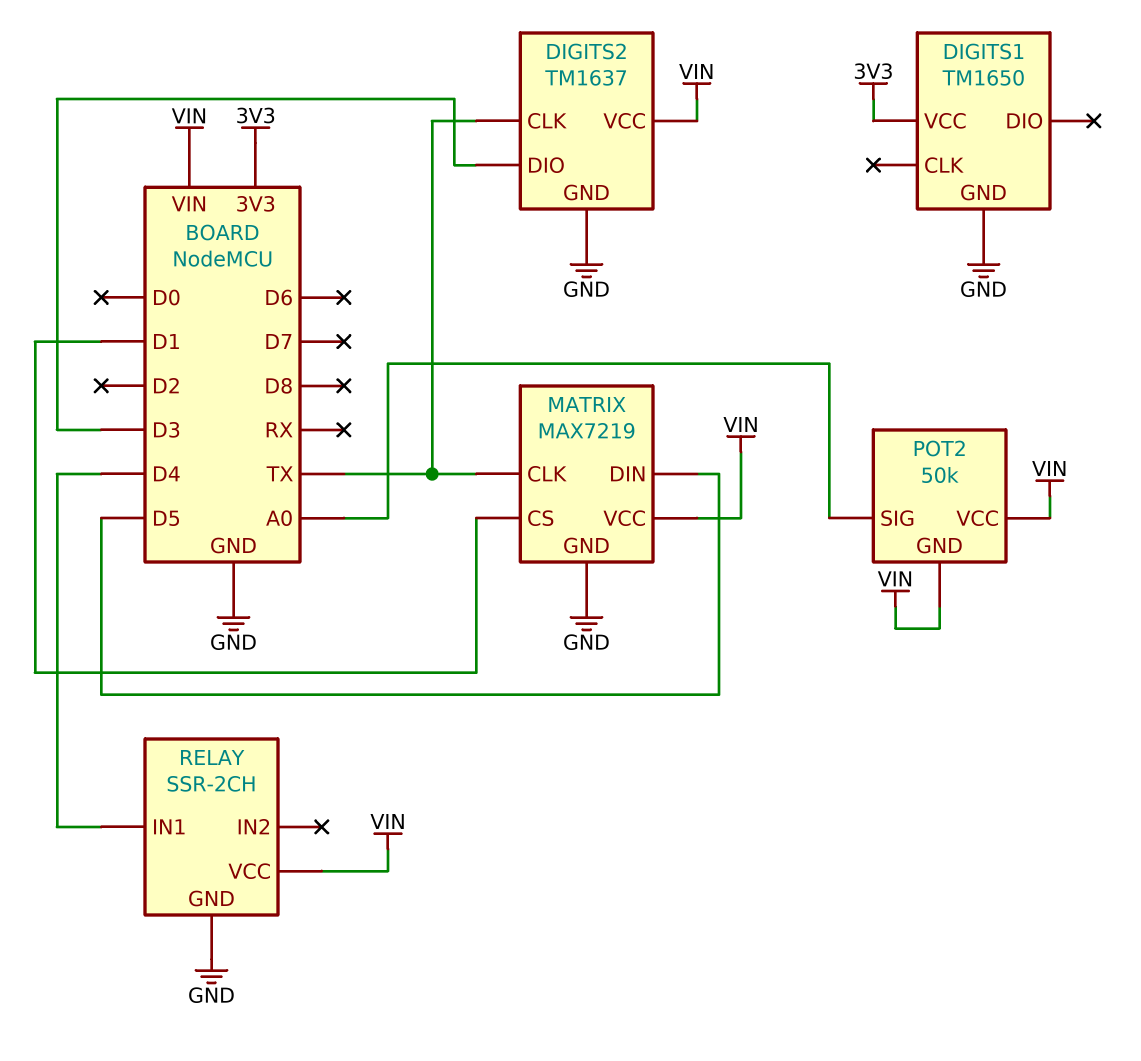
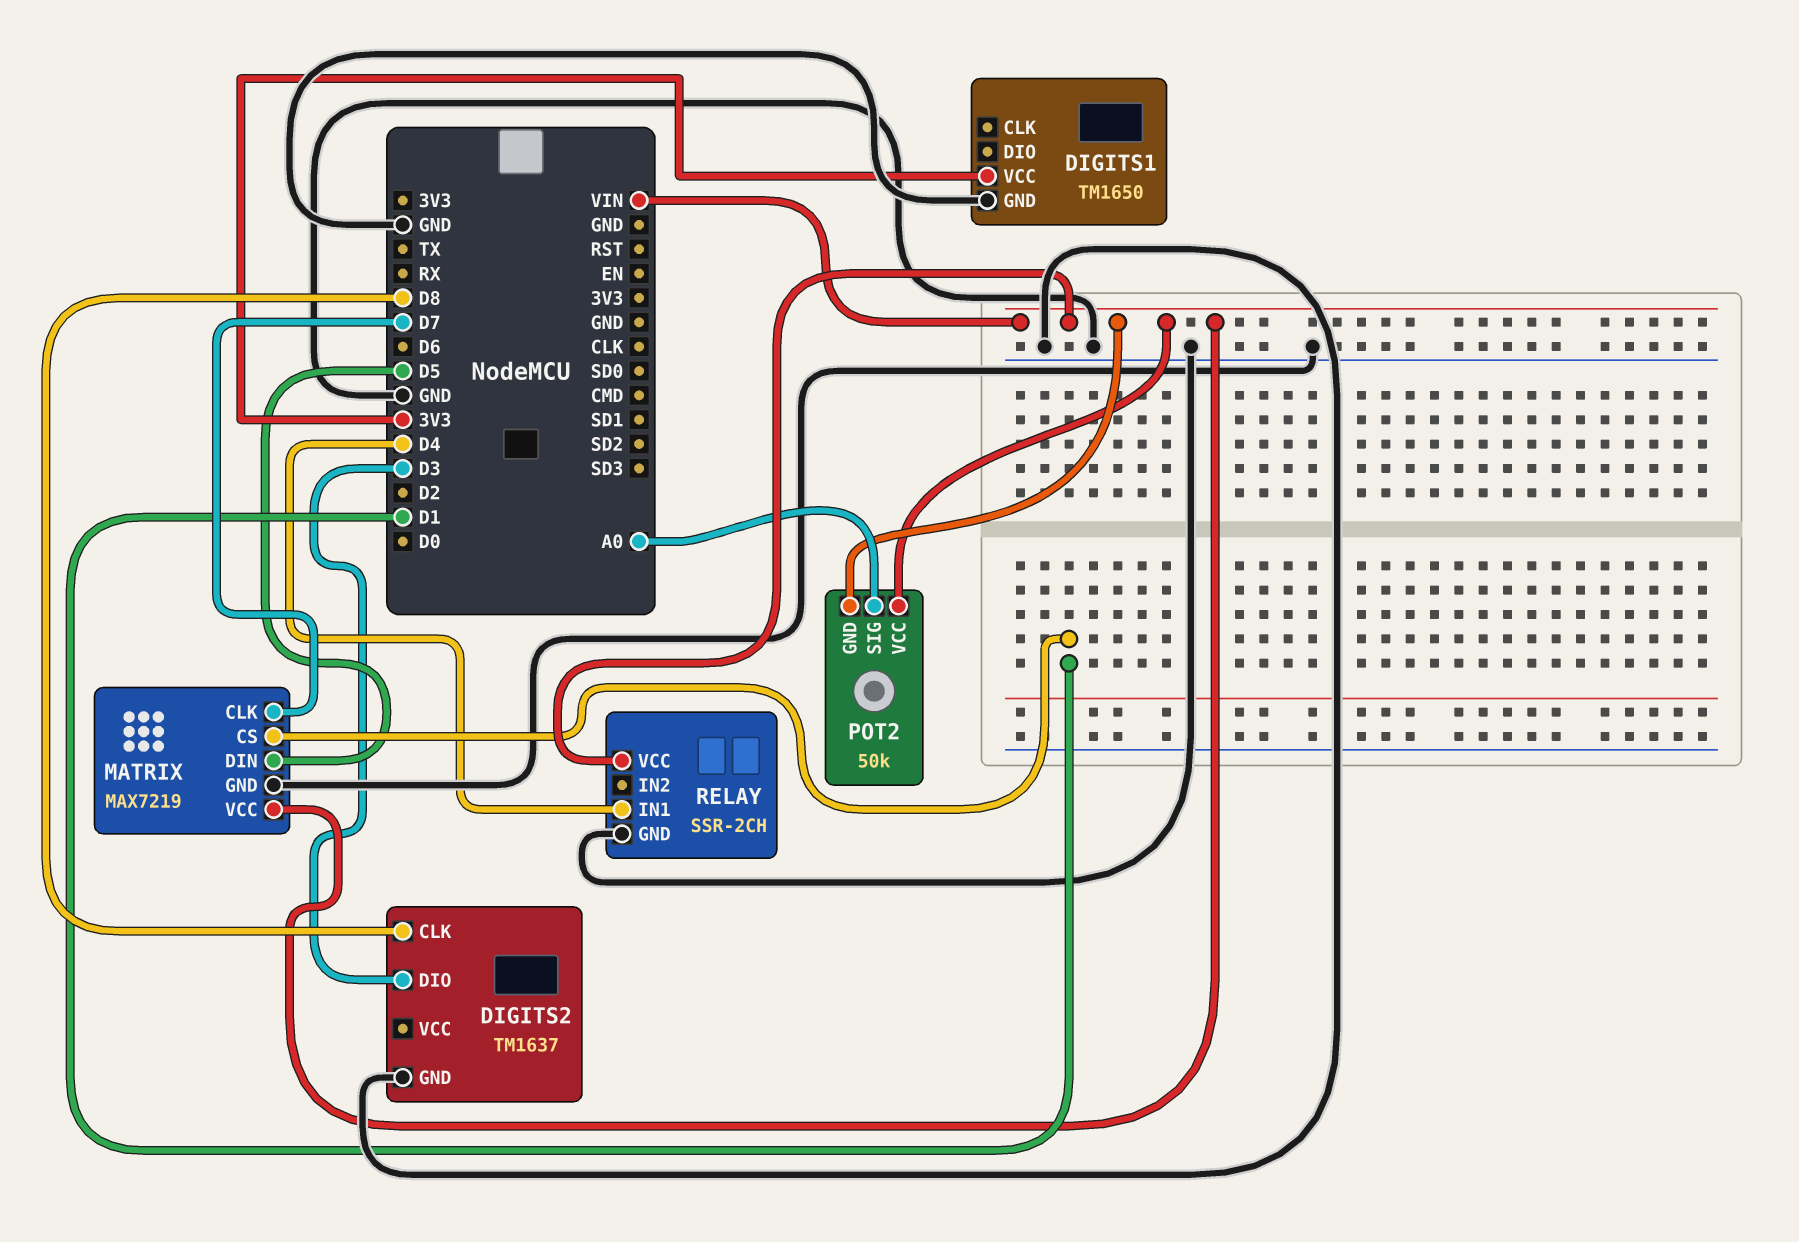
DIGITS2 pin CLK: TX -> D8
DIGITS2 pin VCC: VIN -> none
MATRIX pin CLK: TX -> D7

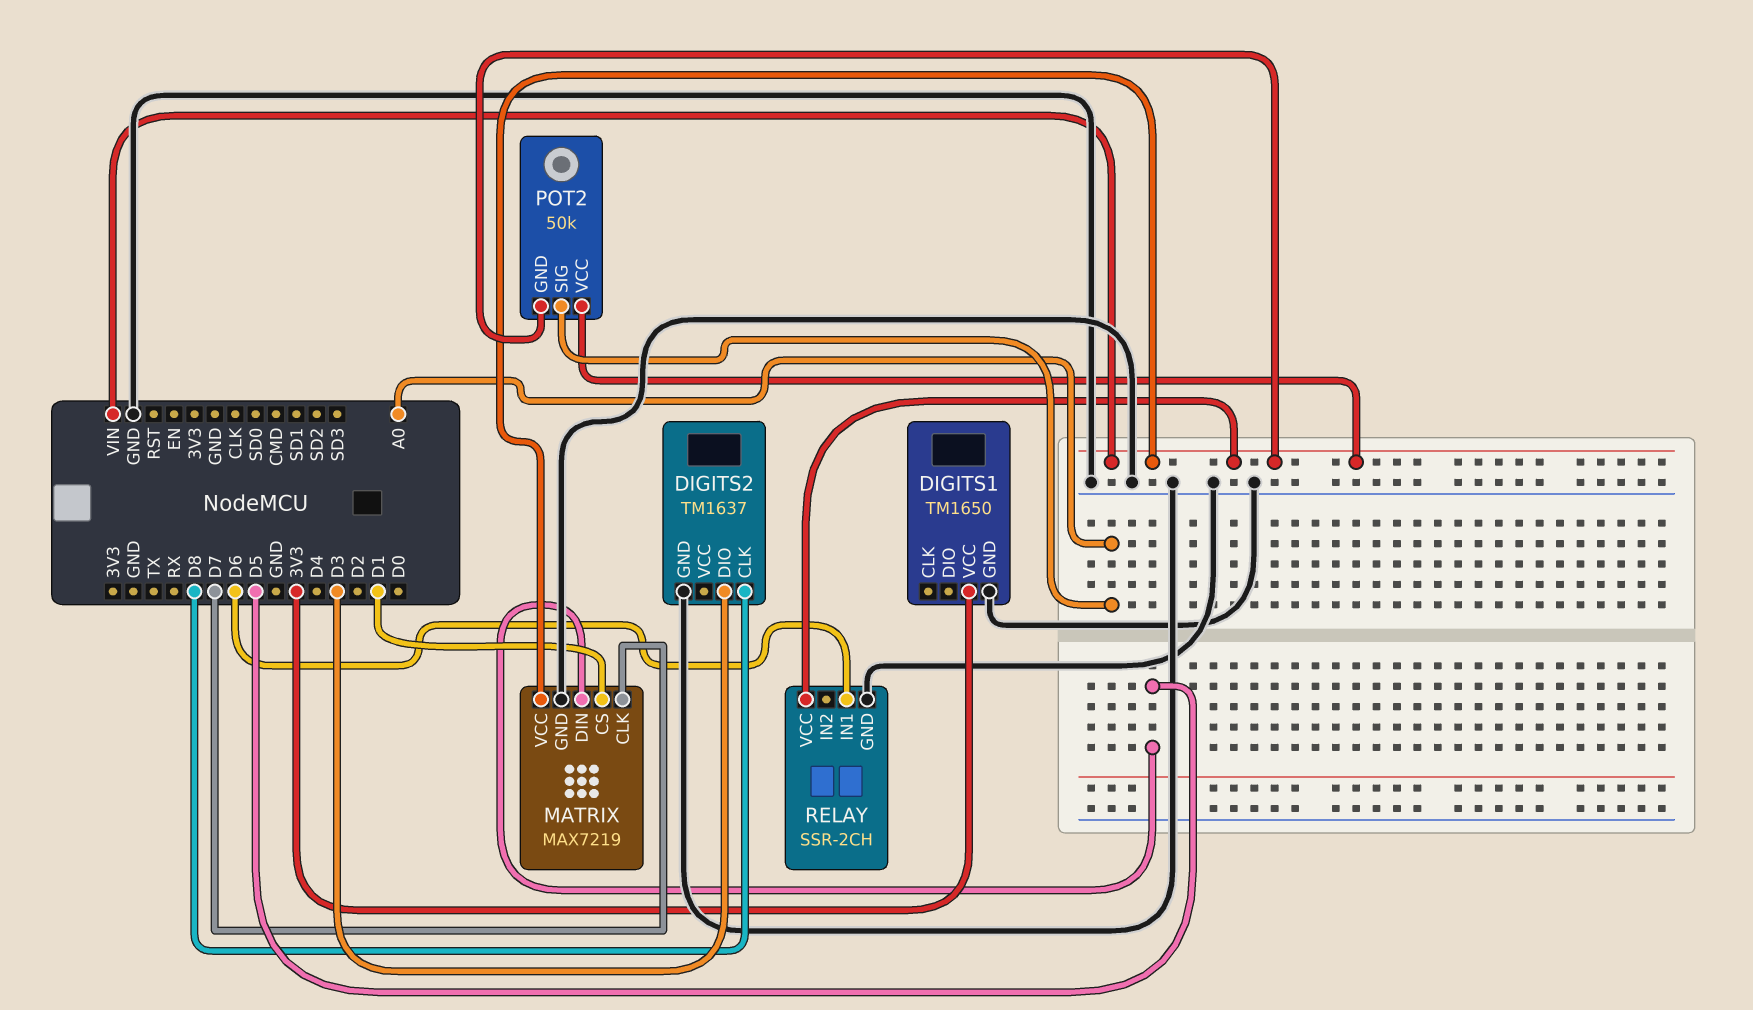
RELAY pin IN1: D4 -> D6

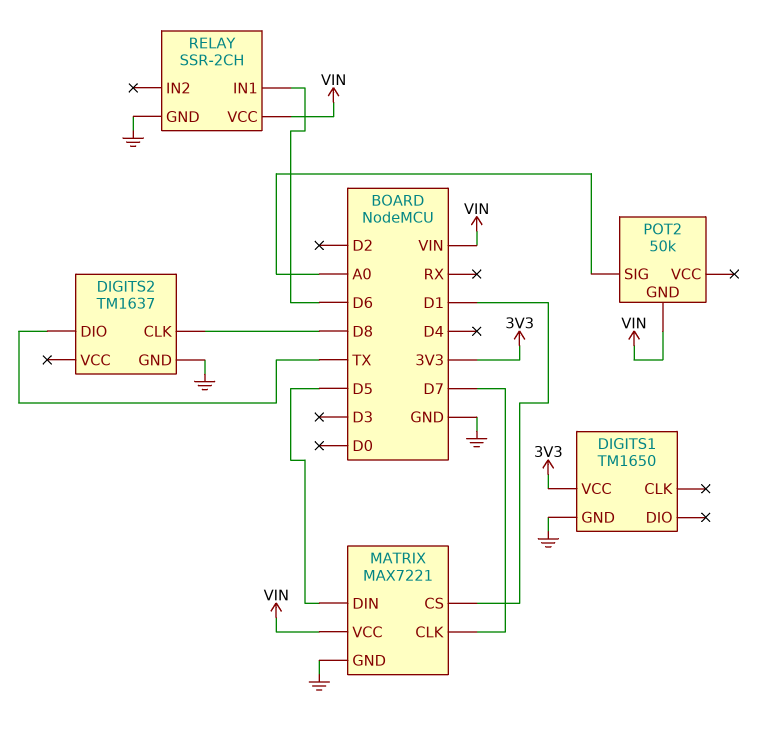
DIGITS2 pin DIO: D3 -> TX
MATRIX: MAX7219 -> MAX7221
POT2 pin VCC: VIN -> none

